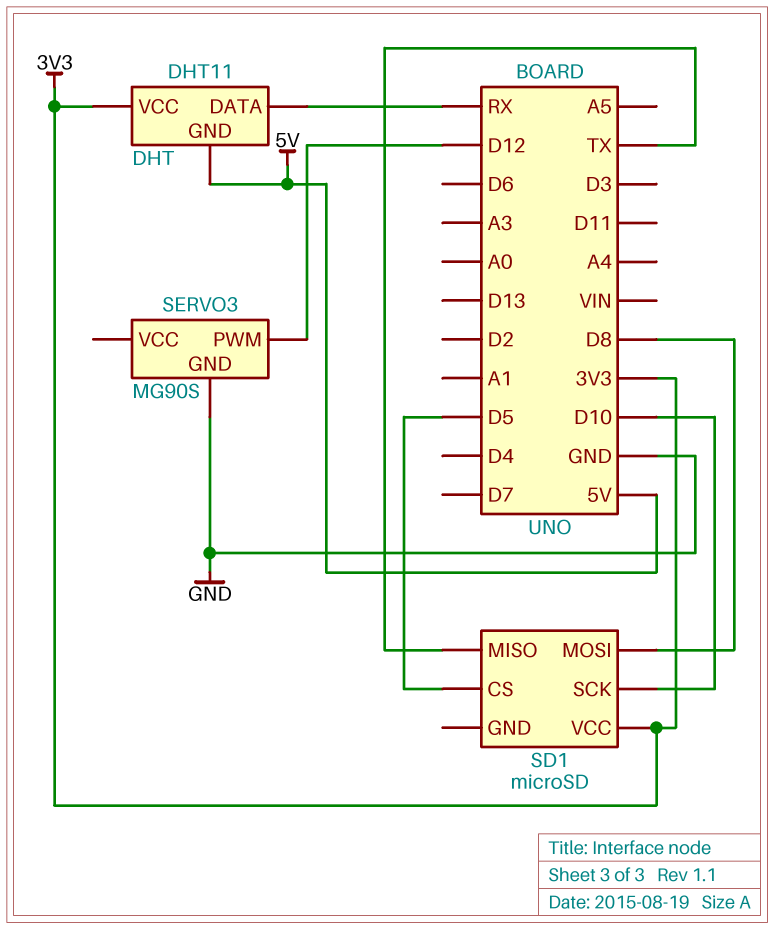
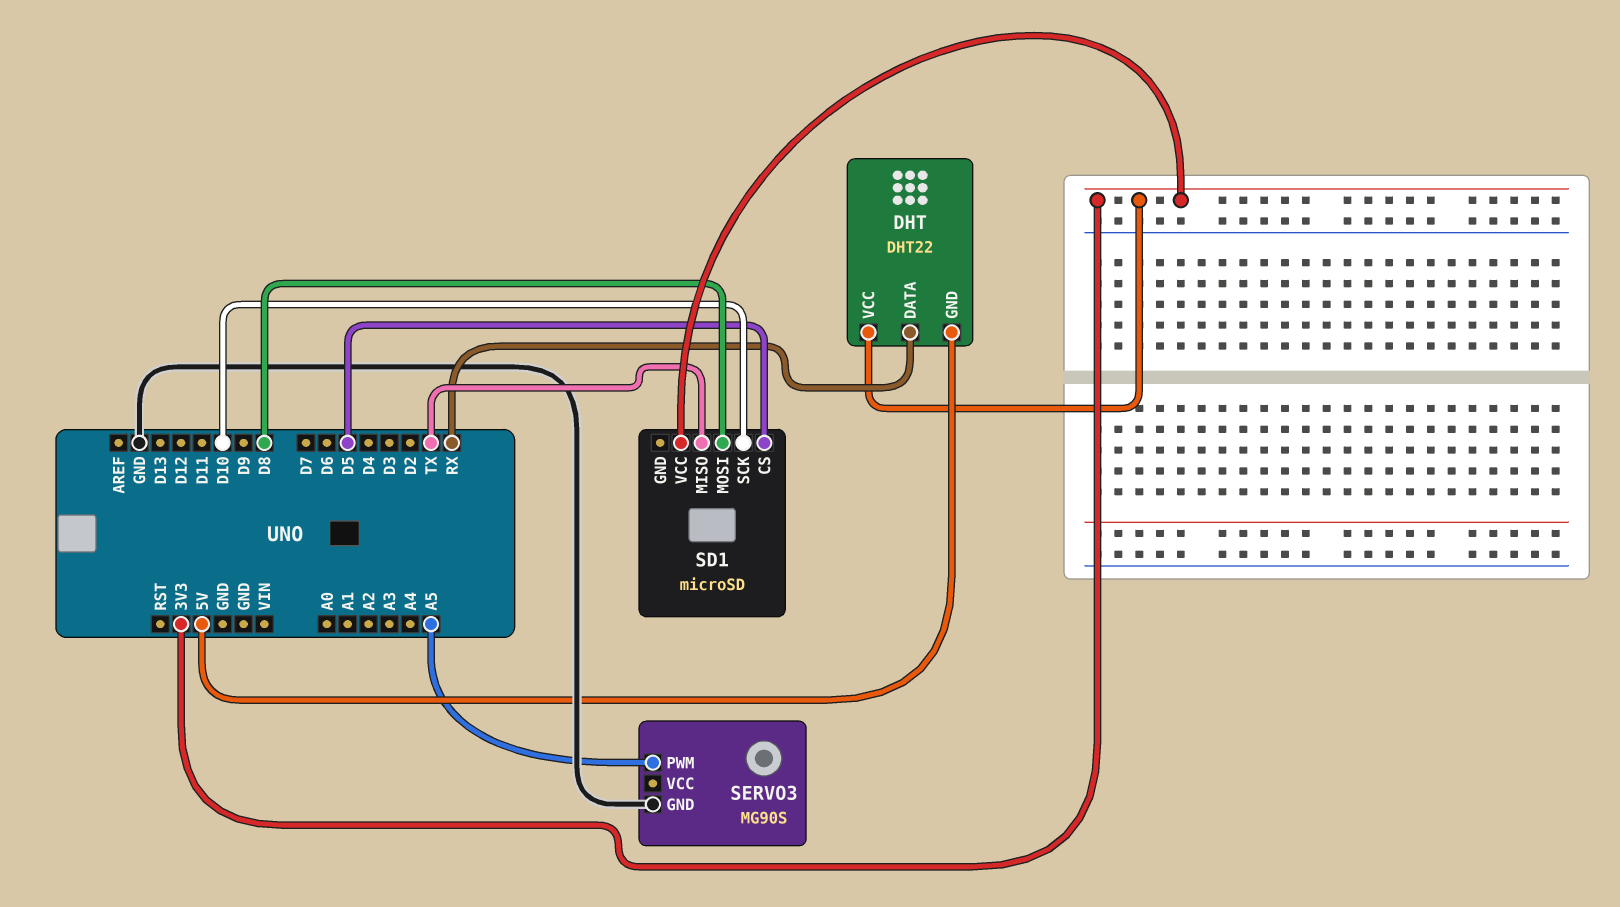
DHT: DHT11 -> DHT22
SERVO3 pin PWM: D12 -> A5

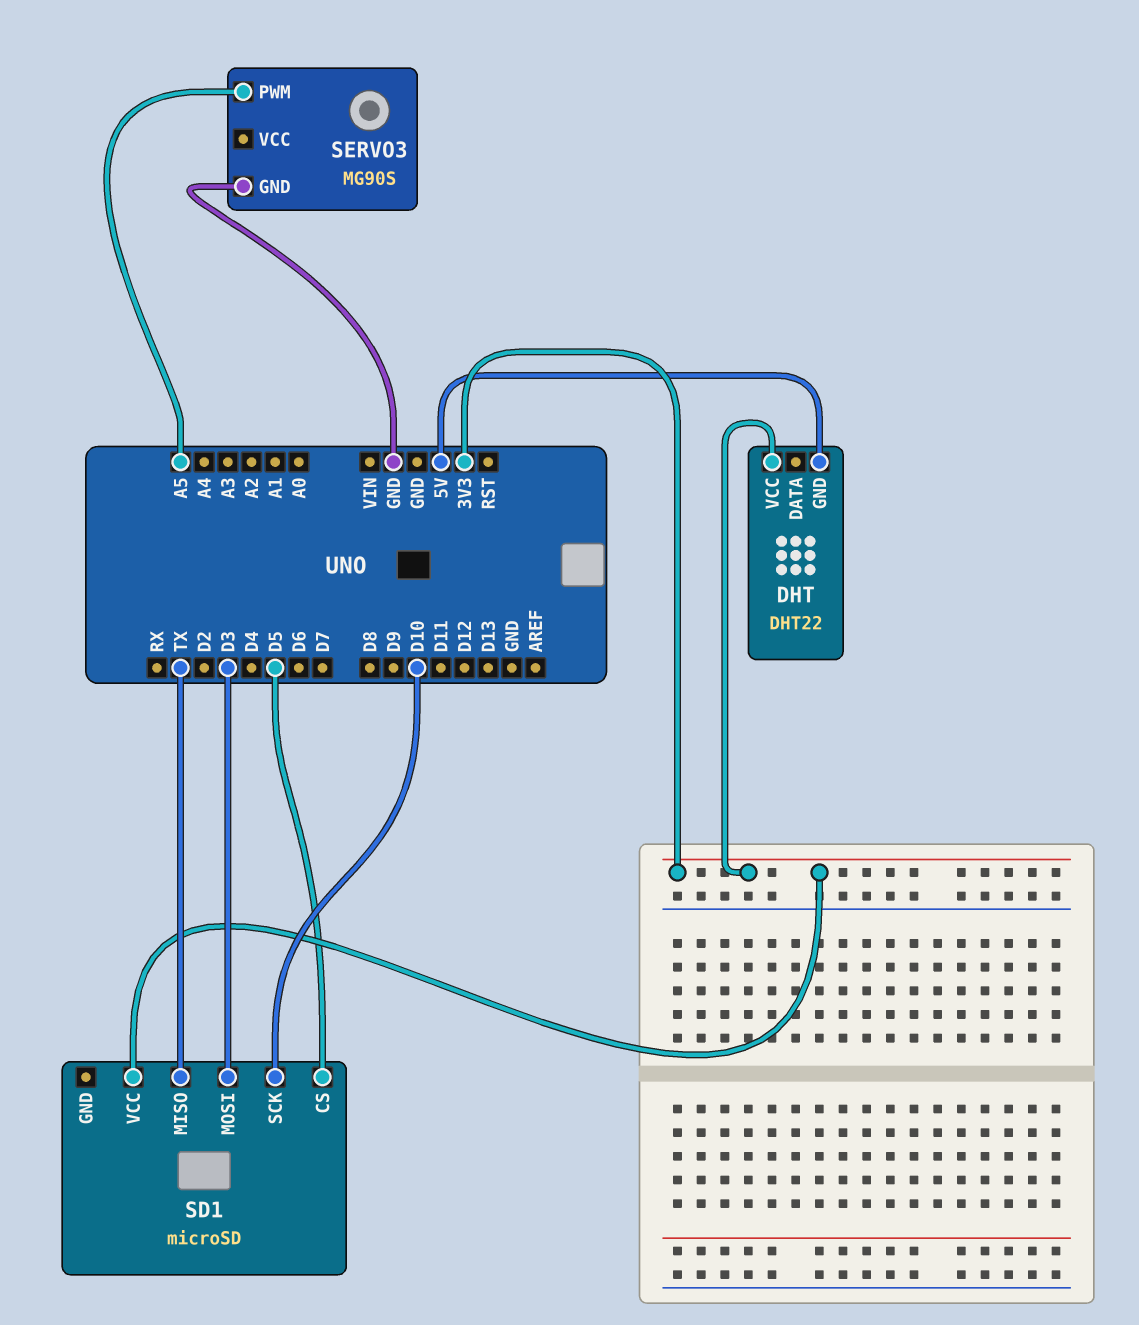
DHT pin DATA: RX -> none
SD1 pin MOSI: D8 -> D3

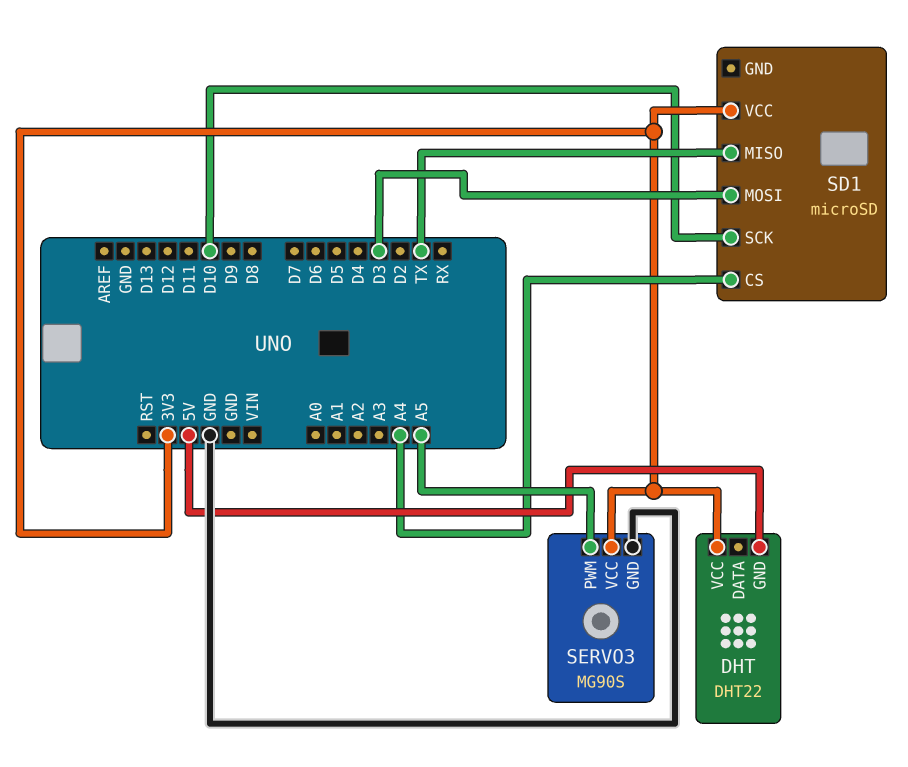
SD1 pin CS: D5 -> A4
SERVO3 pin VCC: none -> 3V3

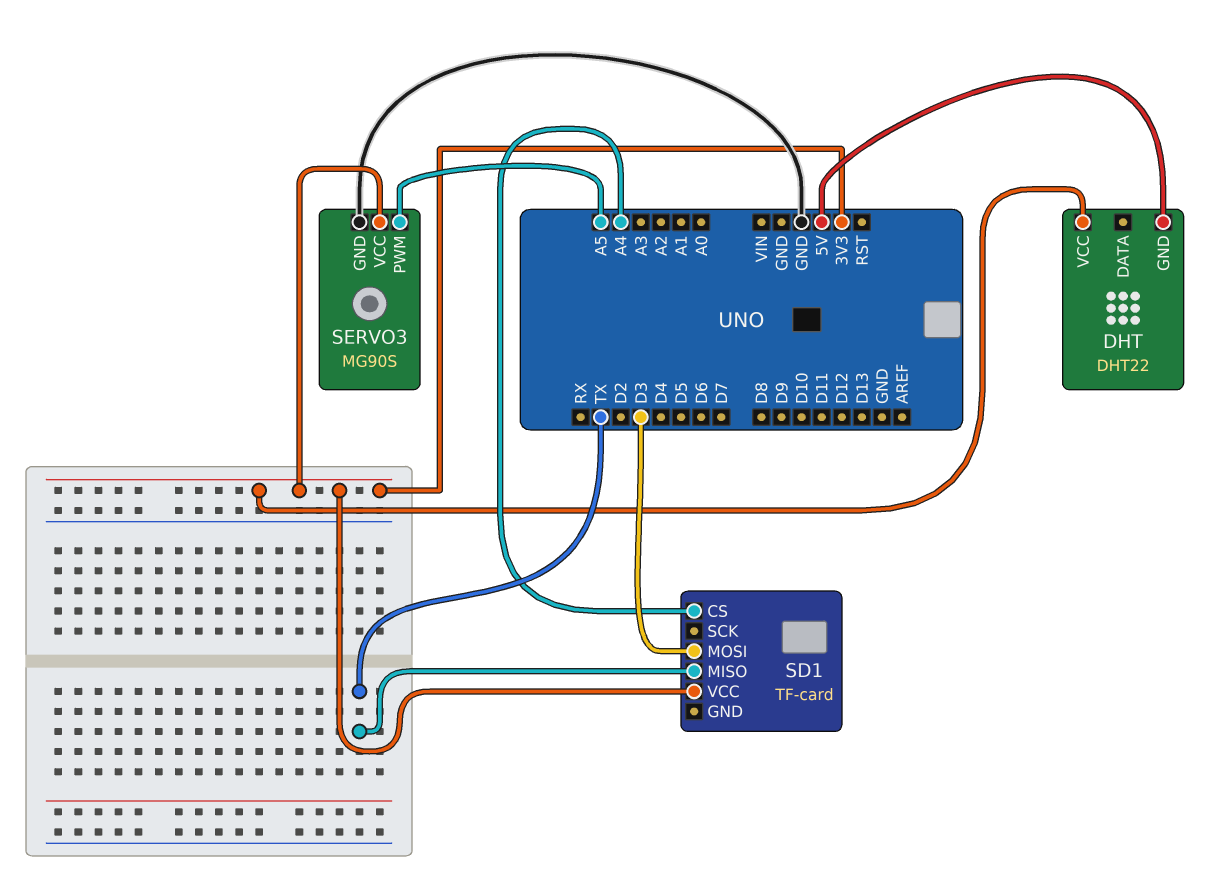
SD1: microSD -> TF-card
SD1 pin SCK: D10 -> none

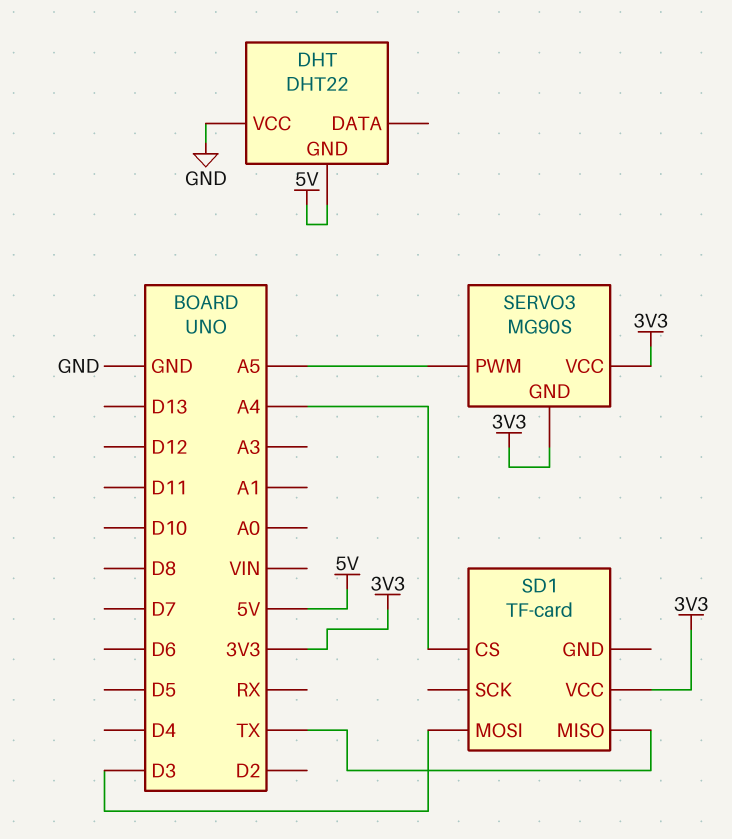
DHT pin VCC: 3V3 -> GND
SERVO3 pin GND: GND -> 3V3

